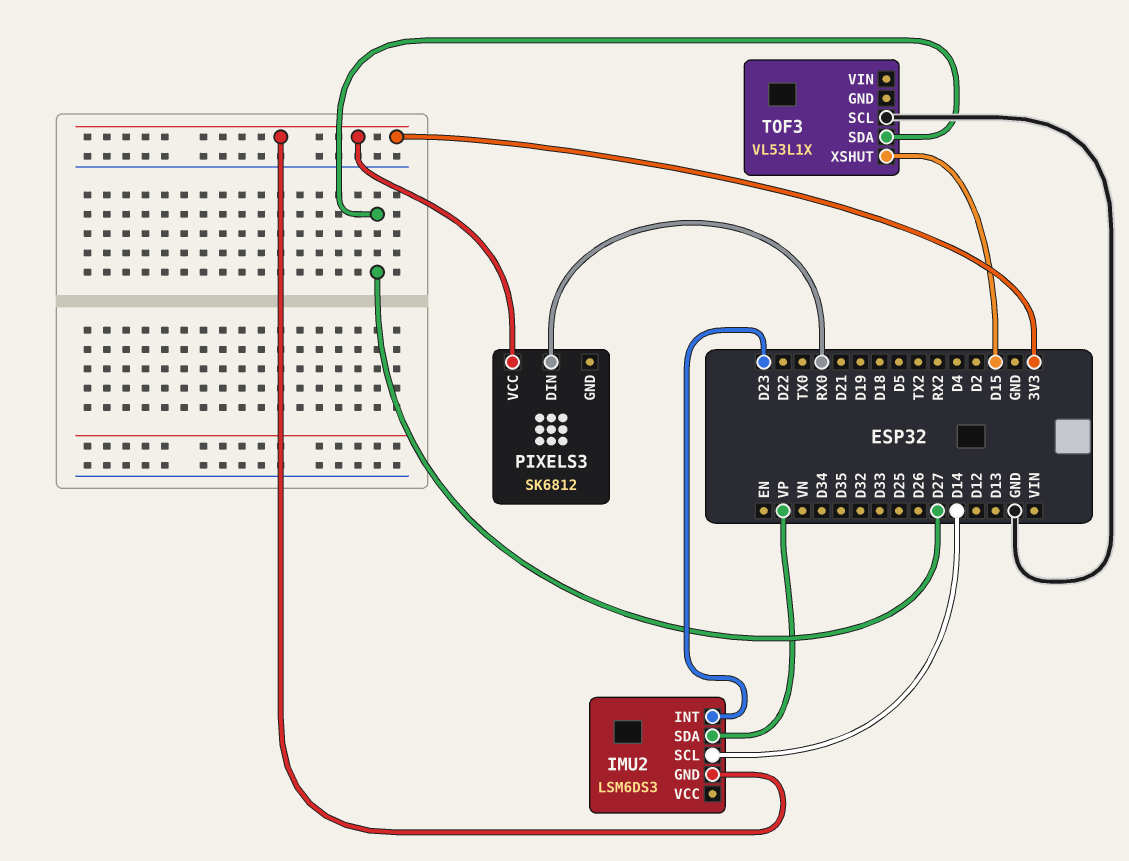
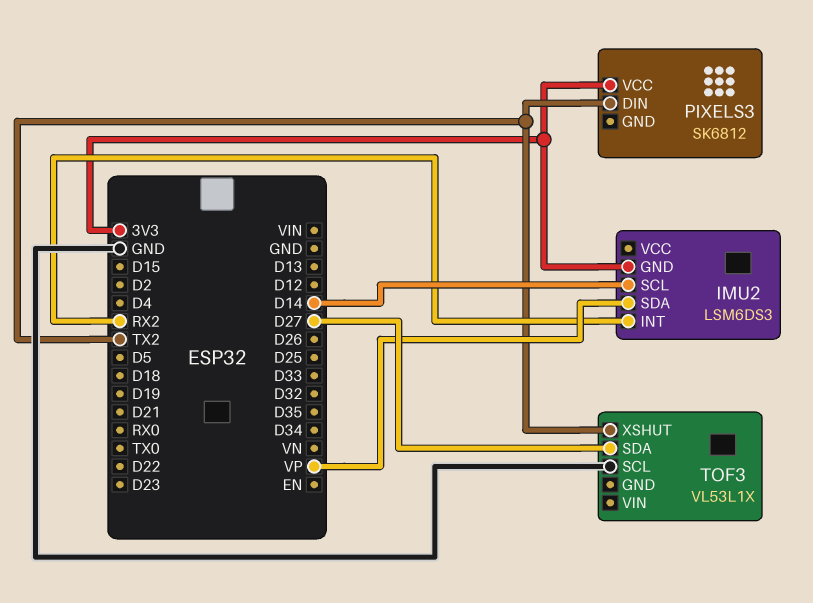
IMU2 pin INT: D23 -> RX2
PIXELS3 pin DIN: RX0 -> TX2
TOF3 pin XSHUT: D15 -> TX2

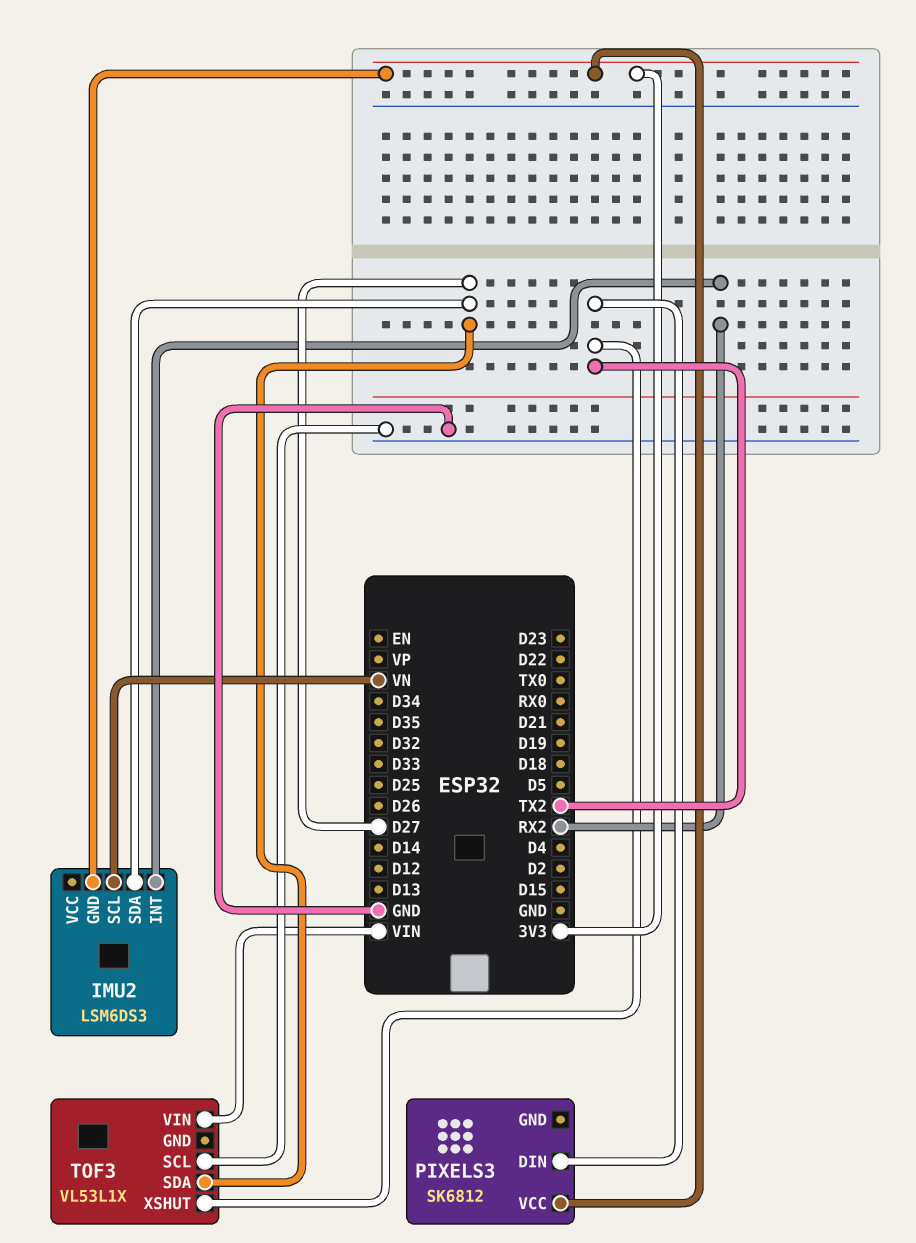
IMU2 pin SCL: D14 -> VN
IMU2 pin SDA: VP -> D27
TOF3 pin VIN: none -> VIN

